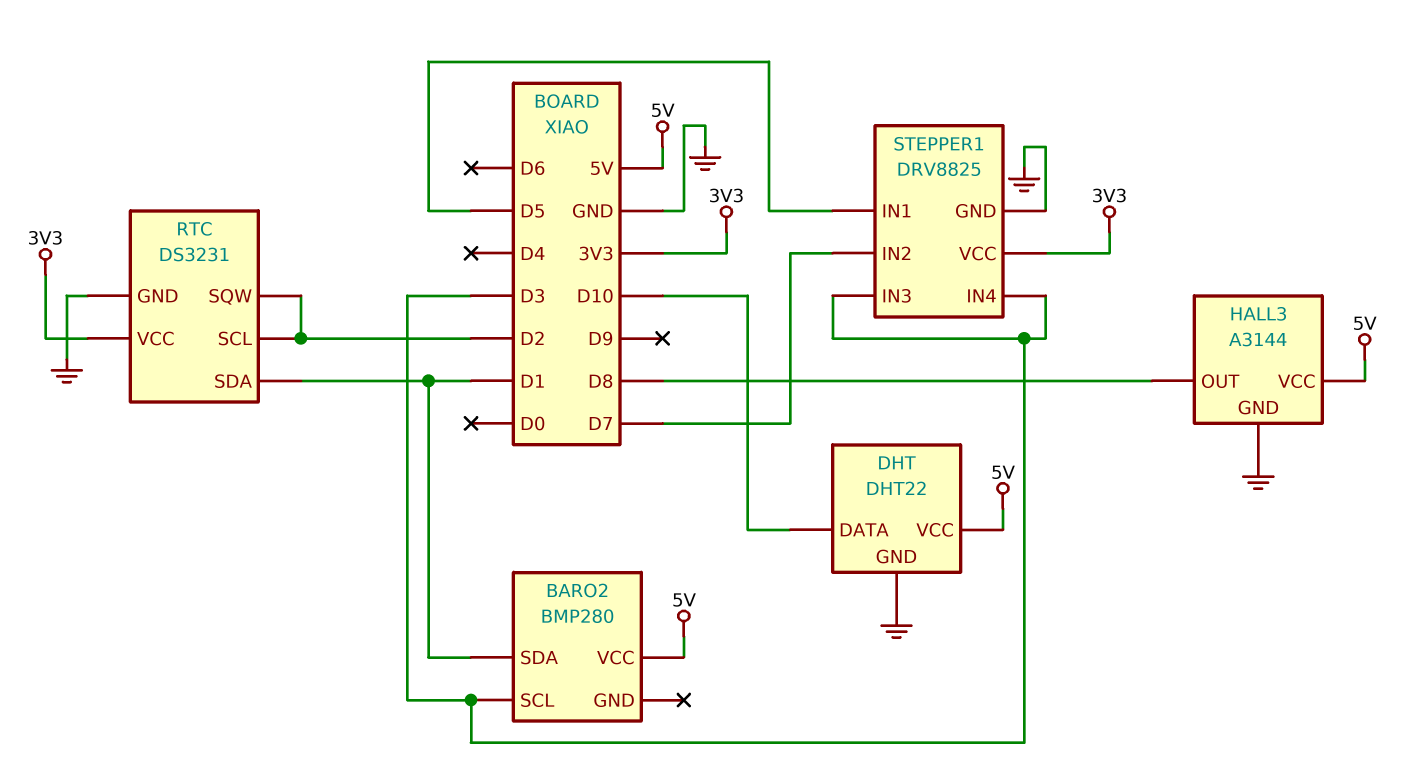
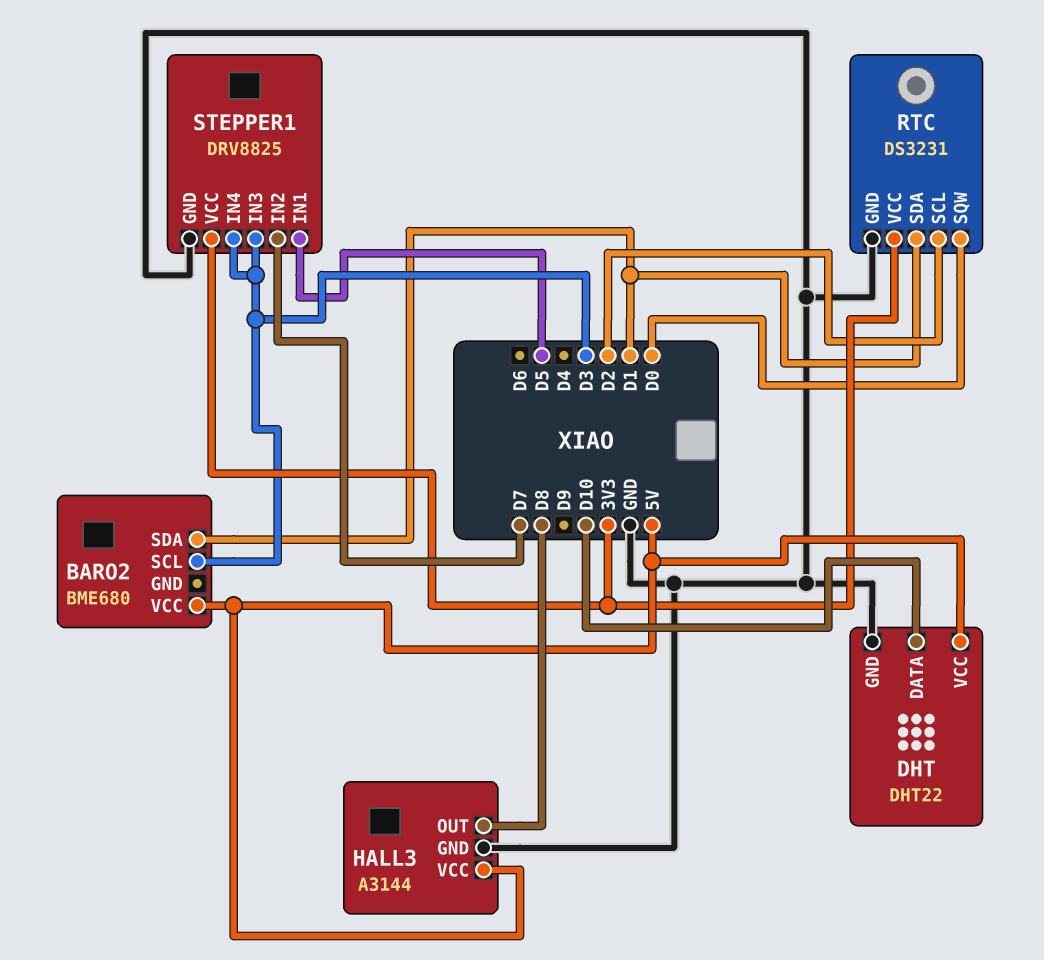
BARO2: BMP280 -> BME680
RTC pin SQW: D2 -> D0

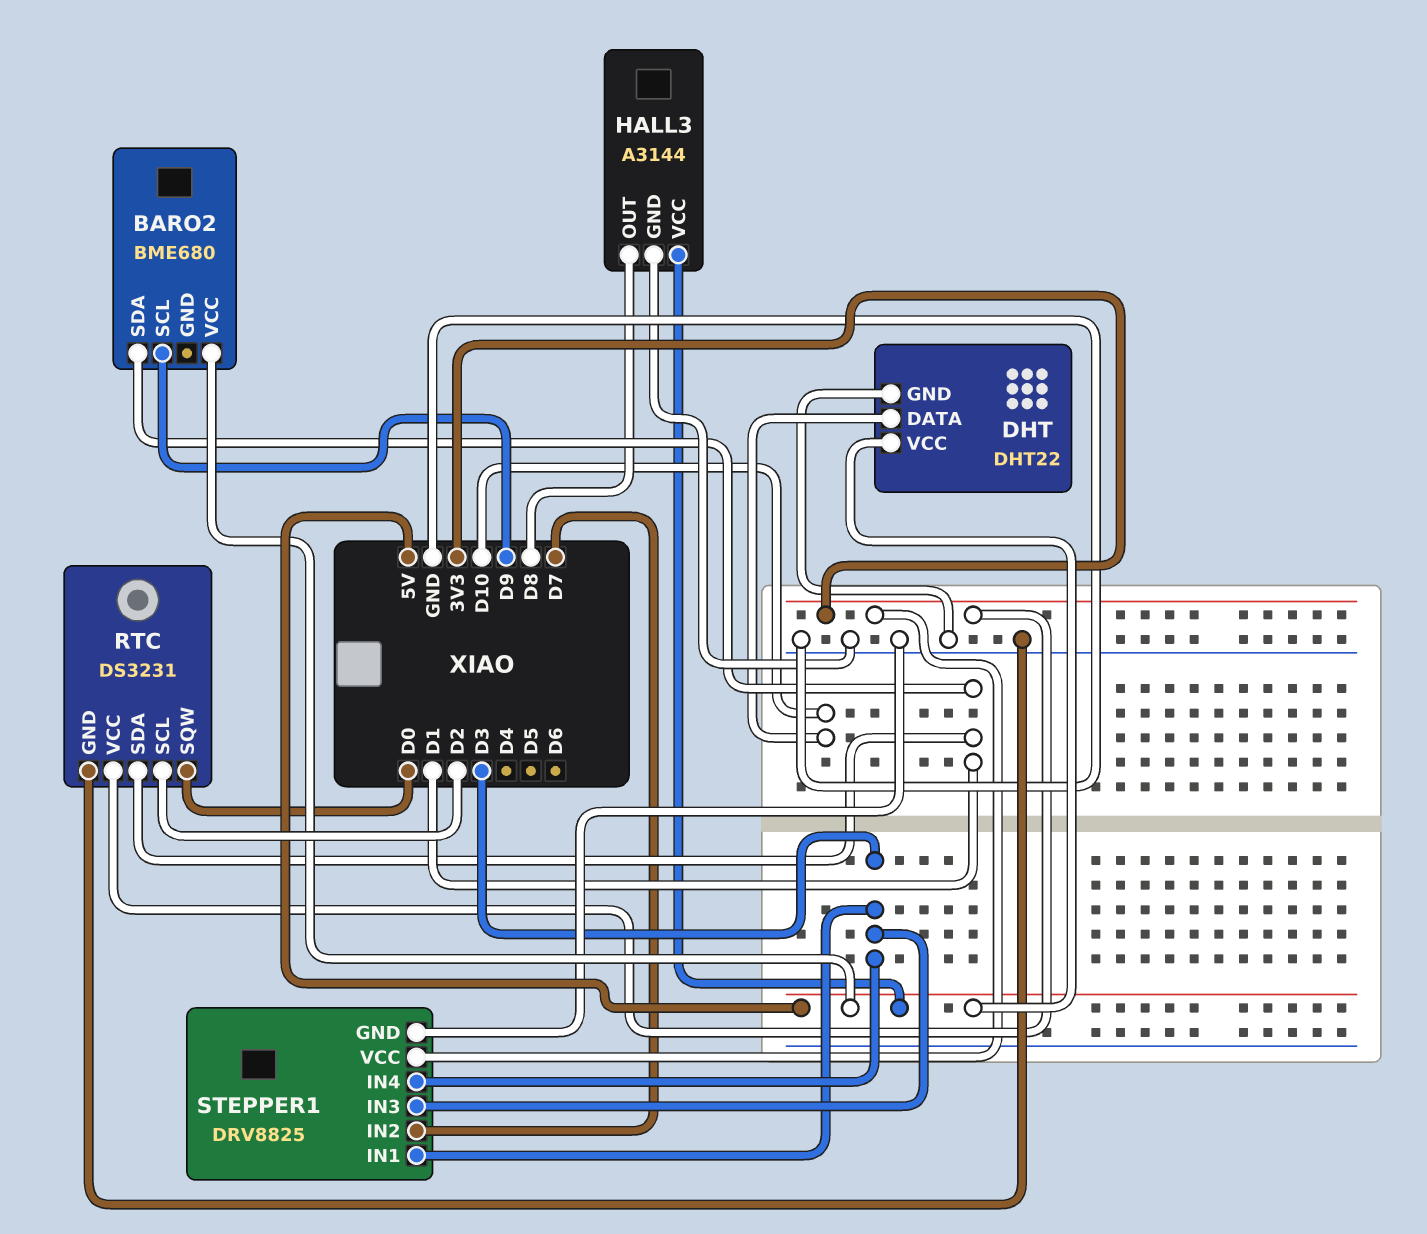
BARO2 pin SCL: D3 -> D9
STEPPER1 pin IN1: D5 -> D3

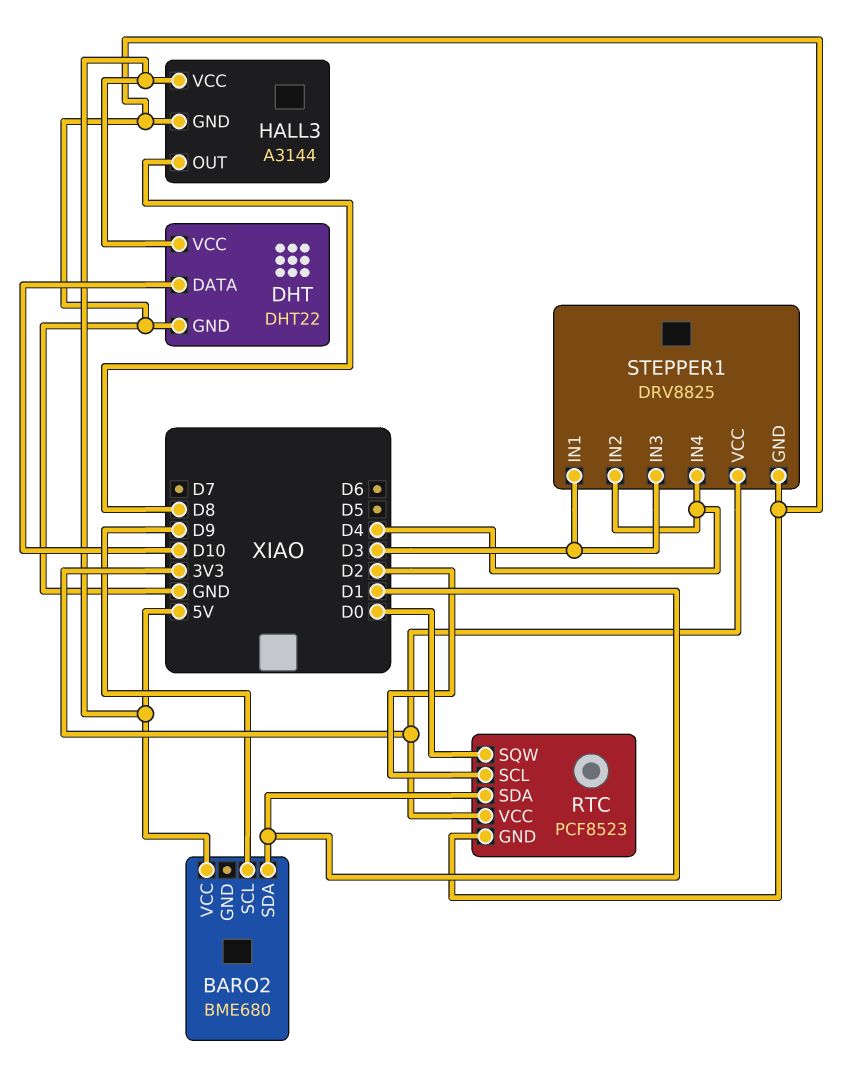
RTC: DS3231 -> PCF8523
STEPPER1 pin IN2: D7 -> D4
STEPPER1 pin IN4: D3 -> D4

